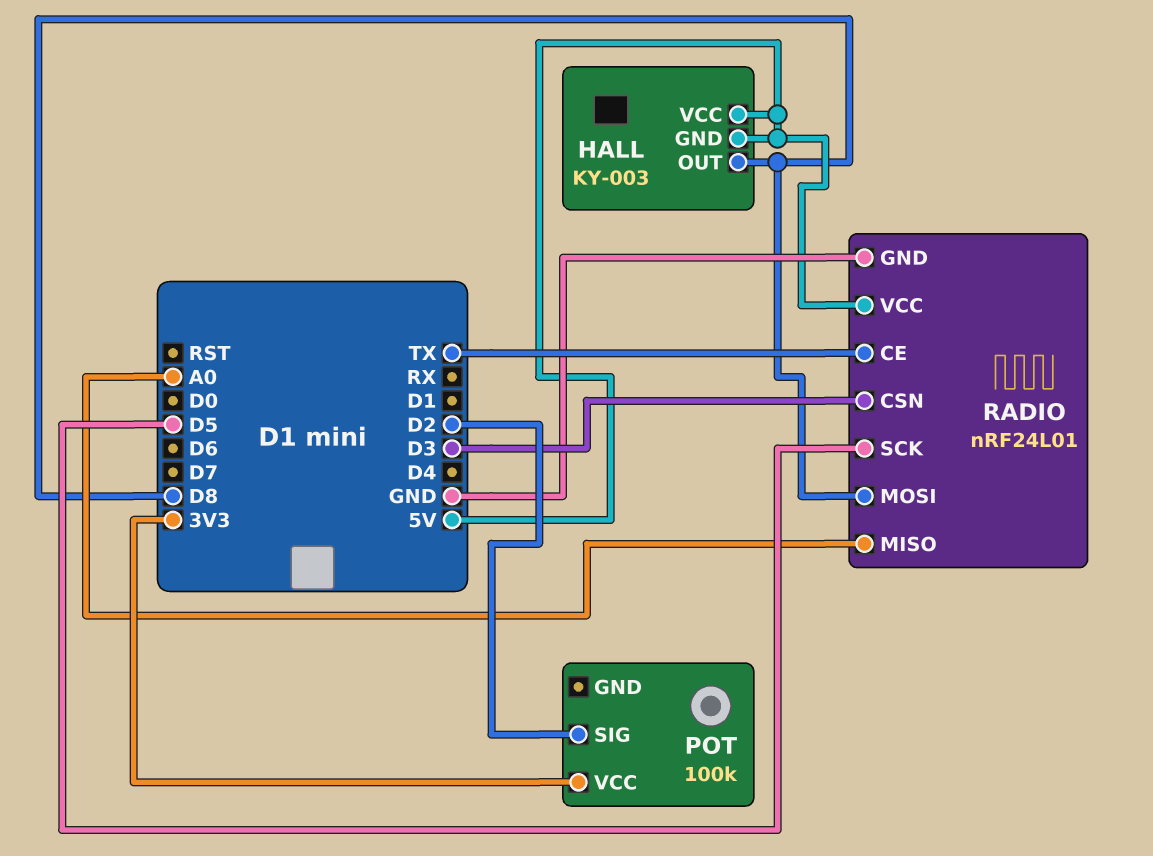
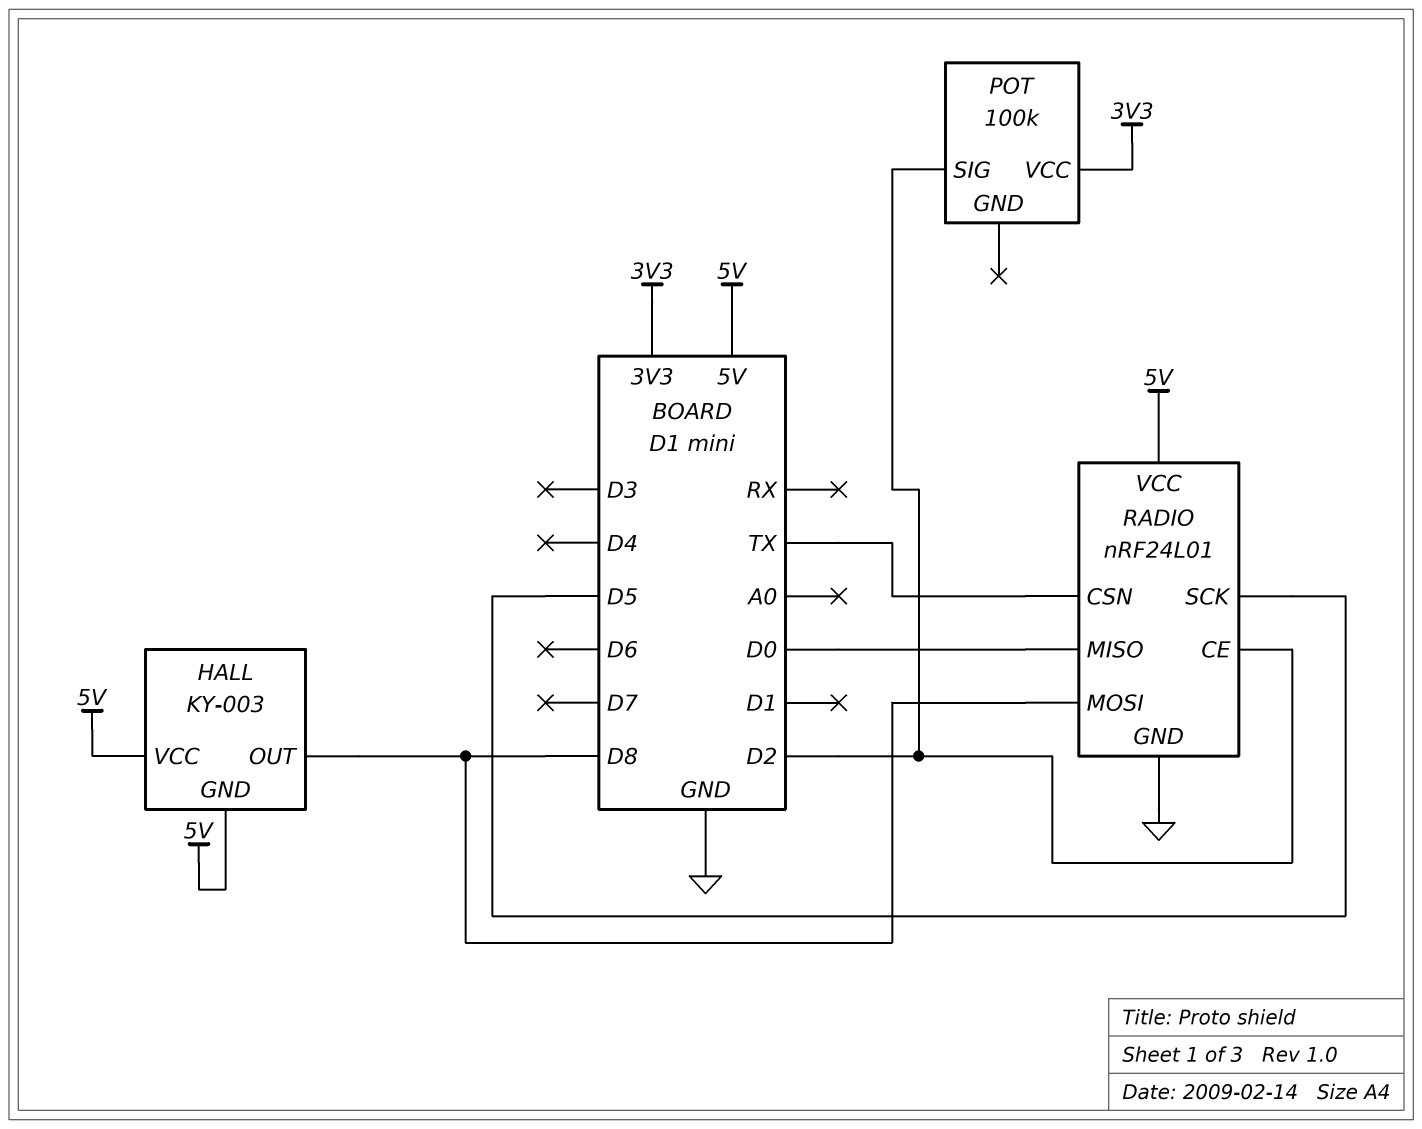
RADIO pin CE: TX -> D2
RADIO pin CSN: D3 -> TX
RADIO pin MISO: A0 -> D0

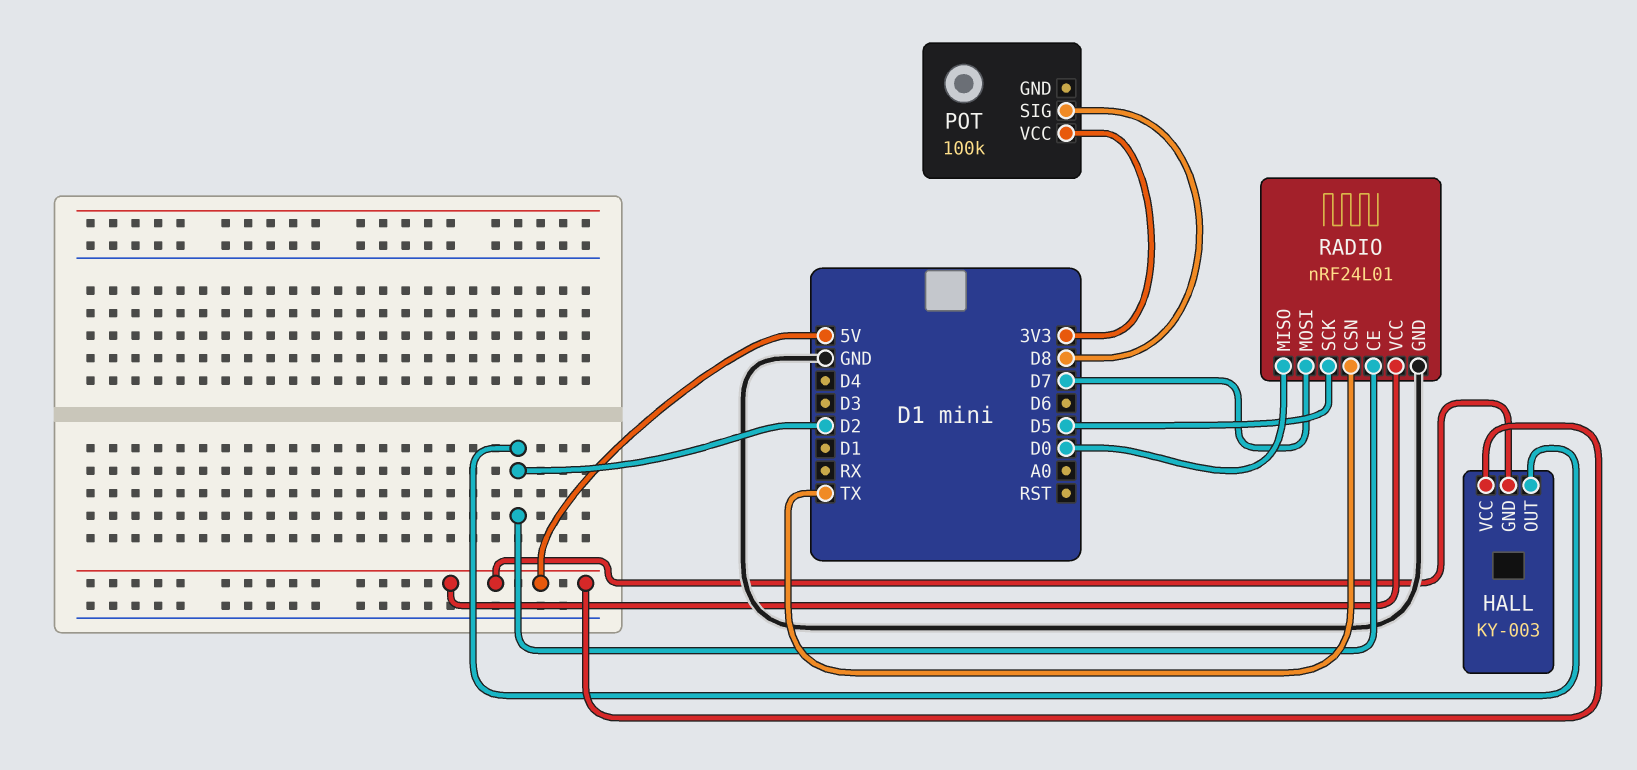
HALL pin OUT: D8 -> D2
POT pin SIG: D2 -> D8
RADIO pin MOSI: D8 -> D7

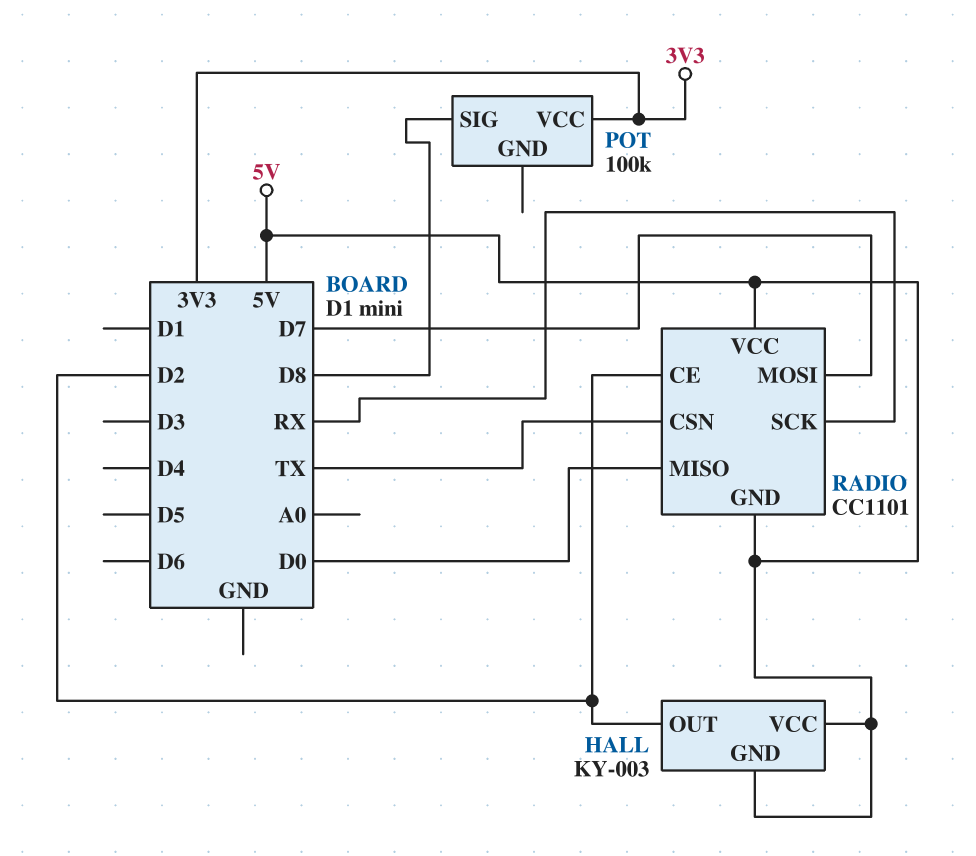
RADIO: nRF24L01 -> CC1101
RADIO pin GND: GND -> 5V
RADIO pin SCK: D5 -> RX

